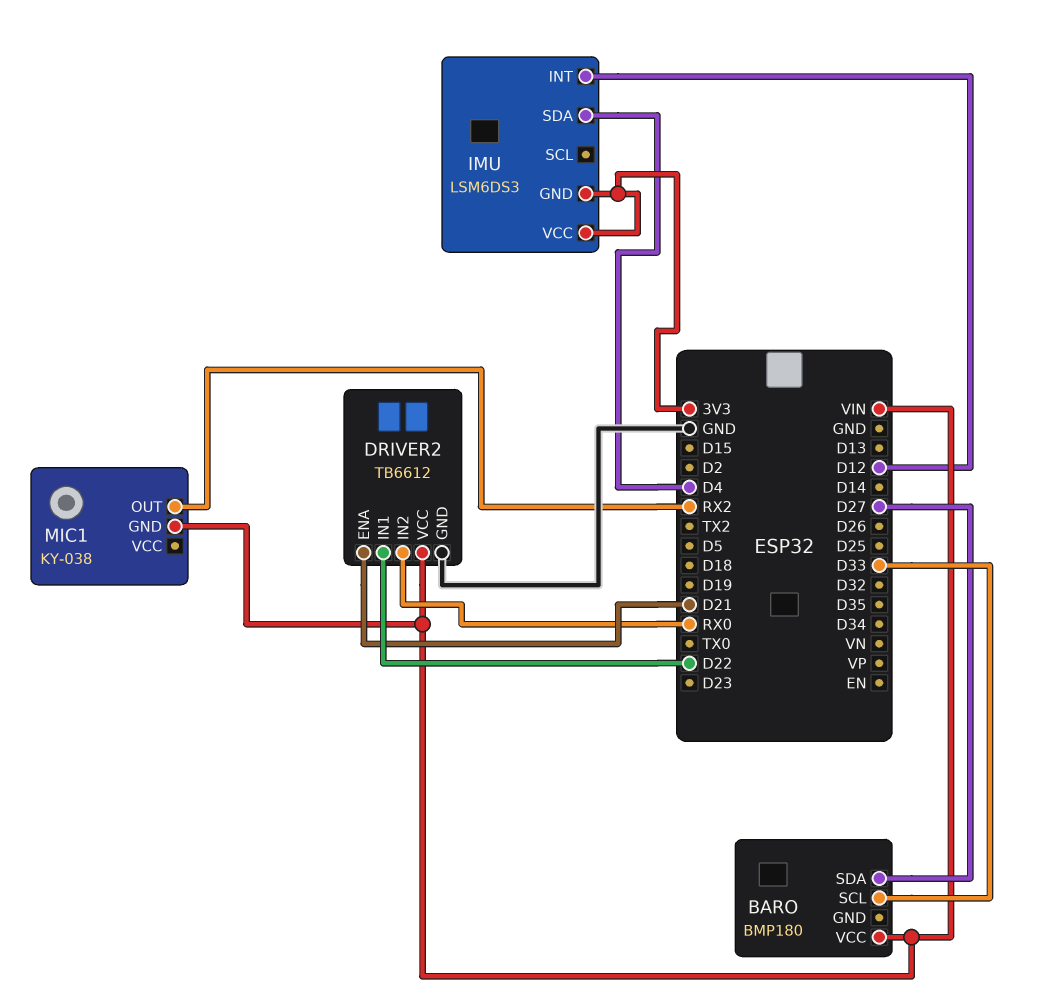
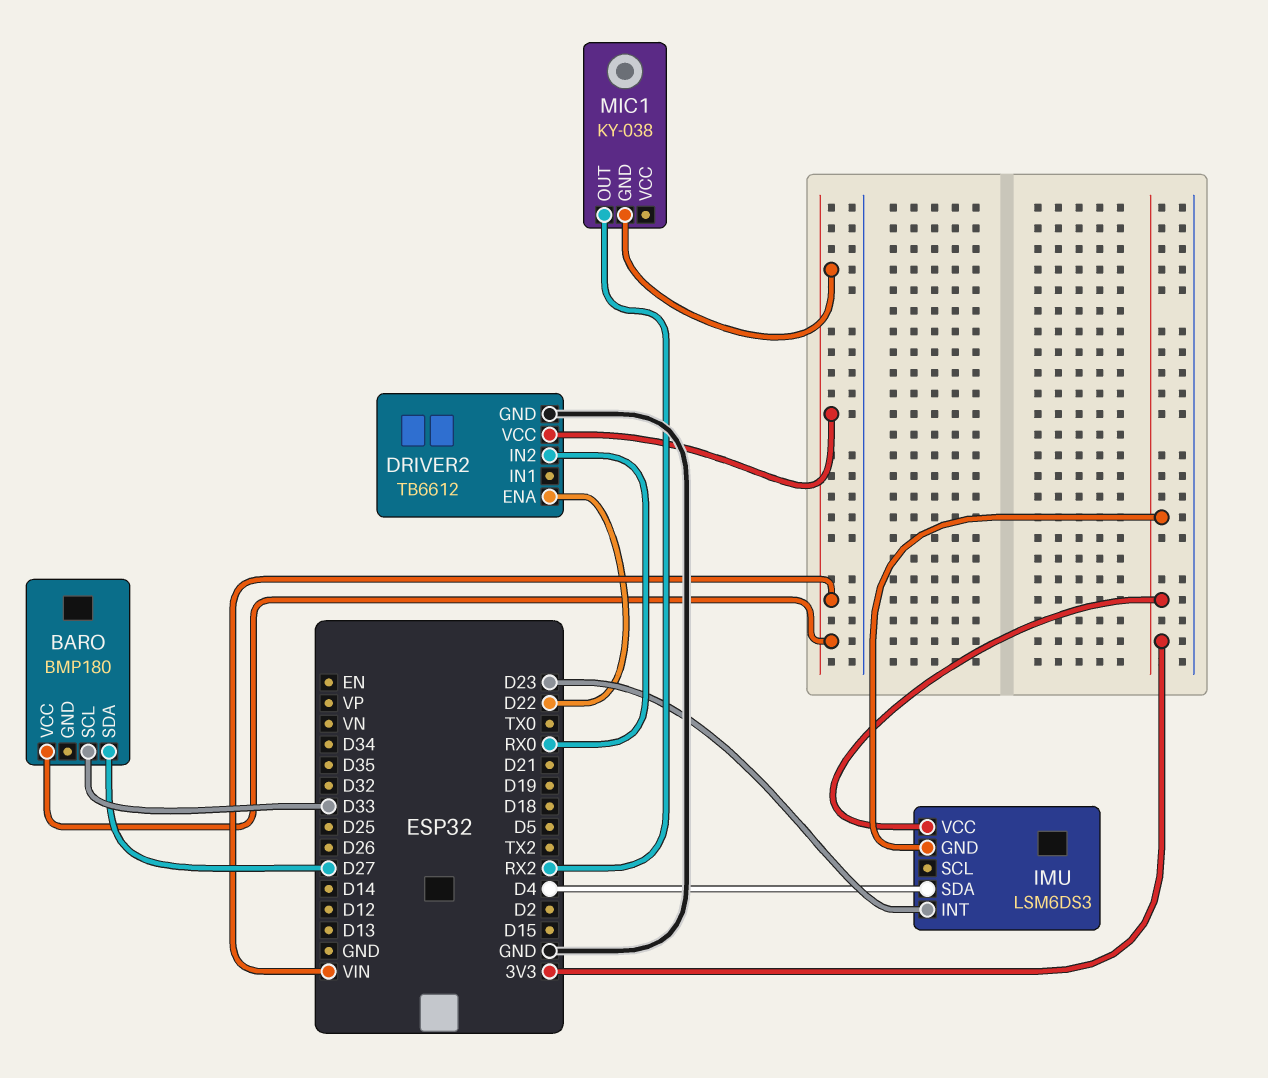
DRIVER2 pin ENA: D21 -> D22
DRIVER2 pin IN1: D22 -> none
IMU pin INT: D12 -> D23

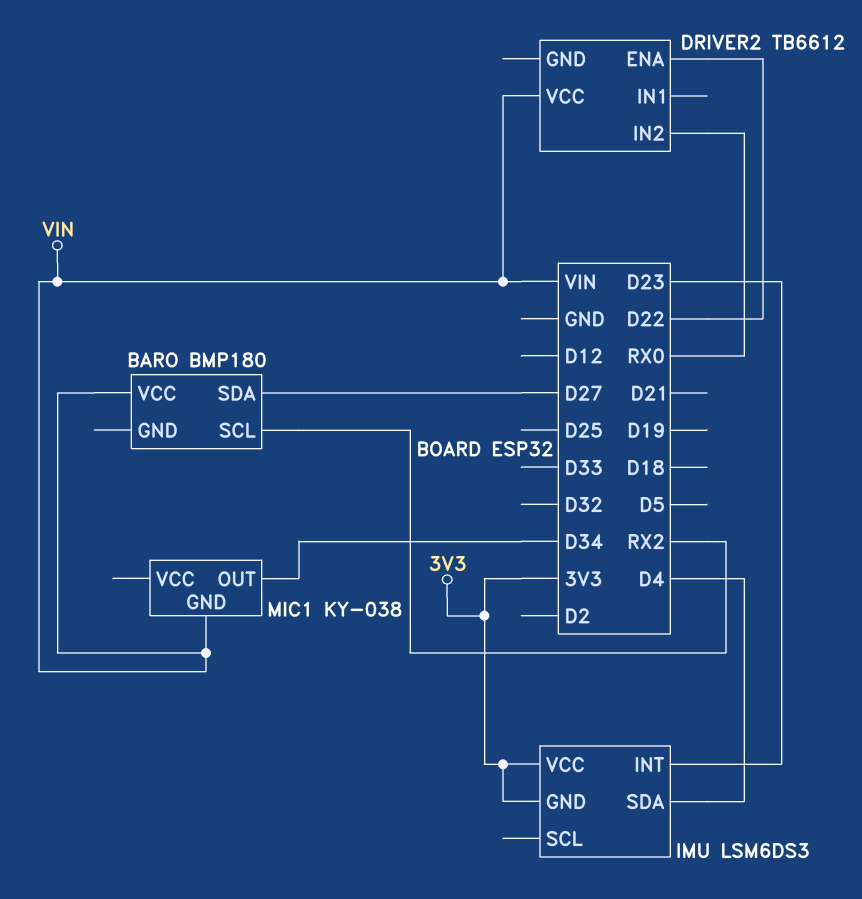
BARO pin SCL: D33 -> RX2
DRIVER2 pin GND: GND -> none
MIC1 pin OUT: RX2 -> D34

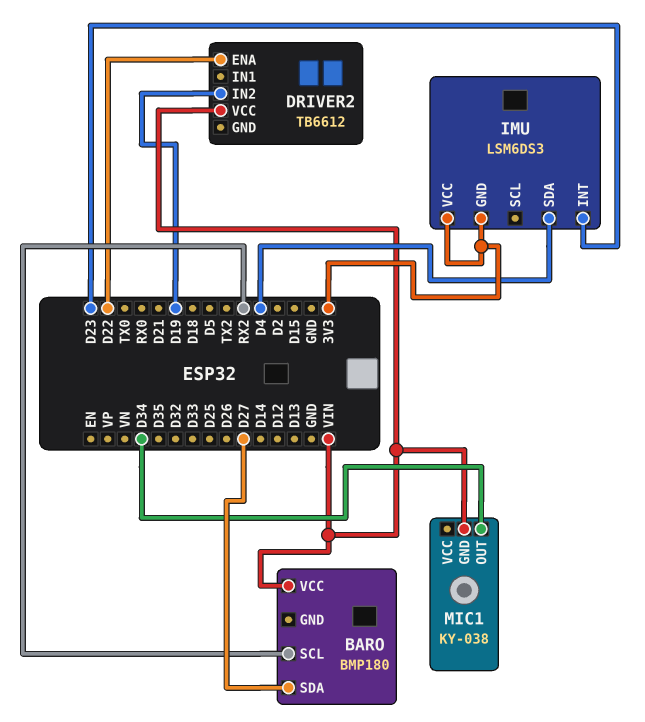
DRIVER2 pin IN2: RX0 -> D19

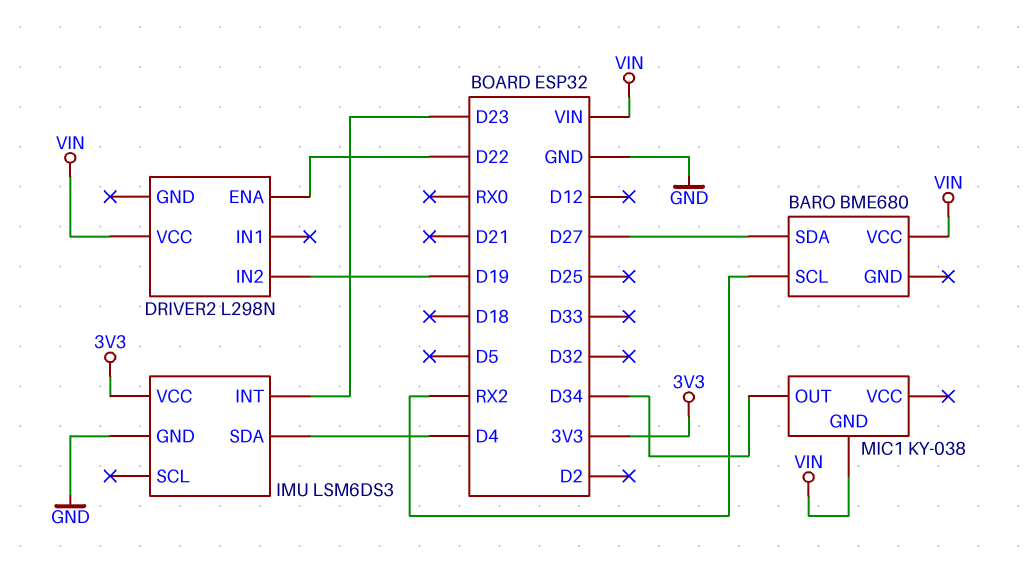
BARO: BMP180 -> BME680
DRIVER2: TB6612 -> L298N
IMU pin GND: 3V3 -> GND

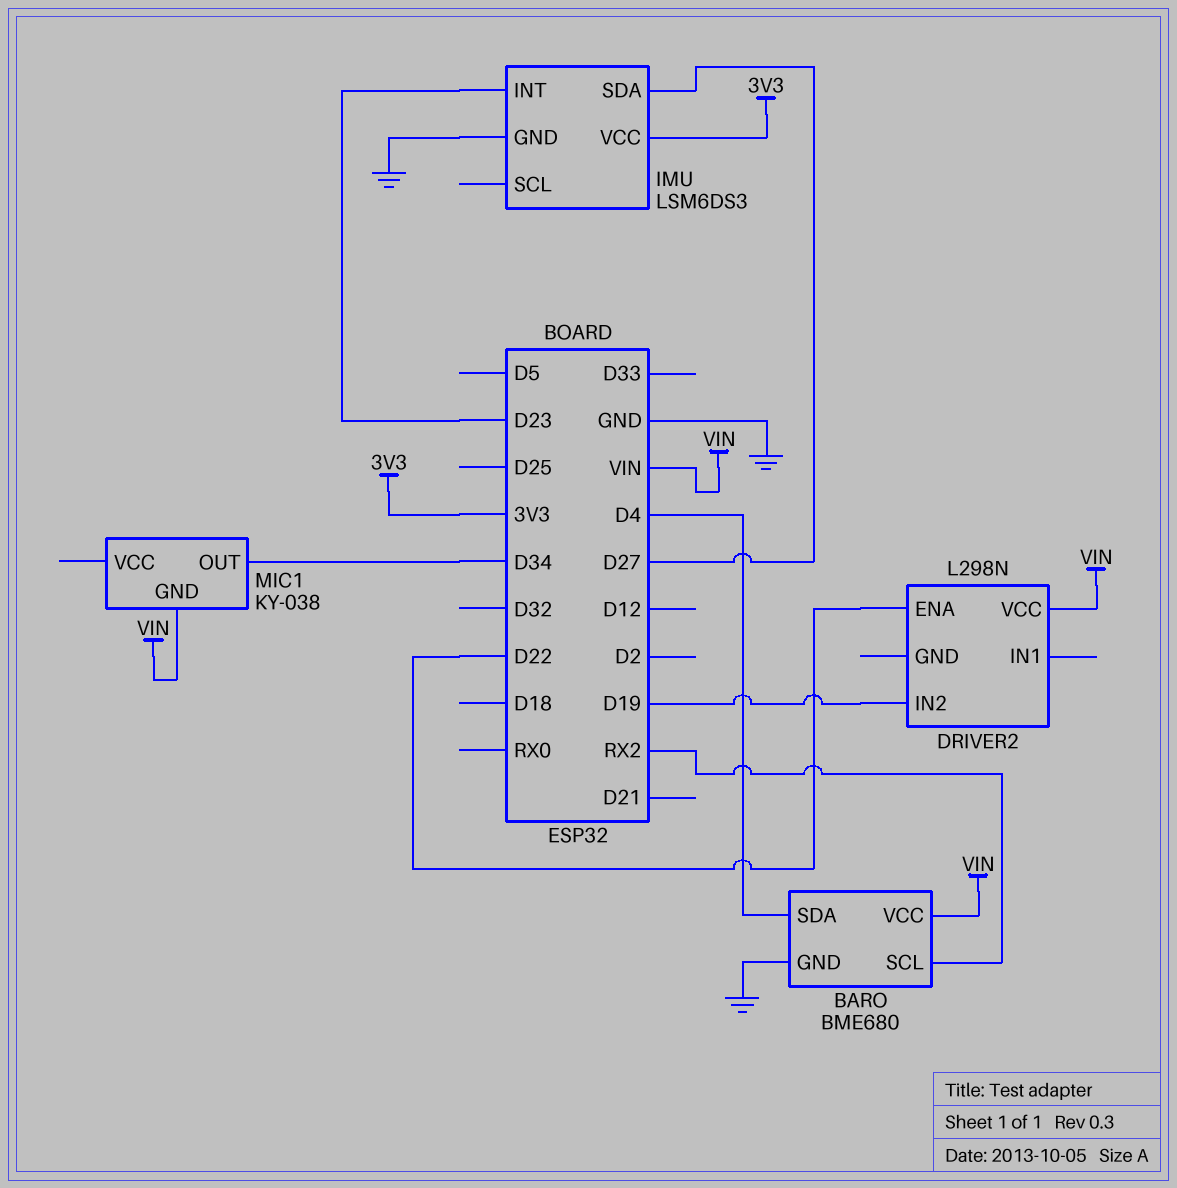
BARO pin GND: none -> GND
BARO pin SDA: D27 -> D4
IMU pin SDA: D4 -> D27

